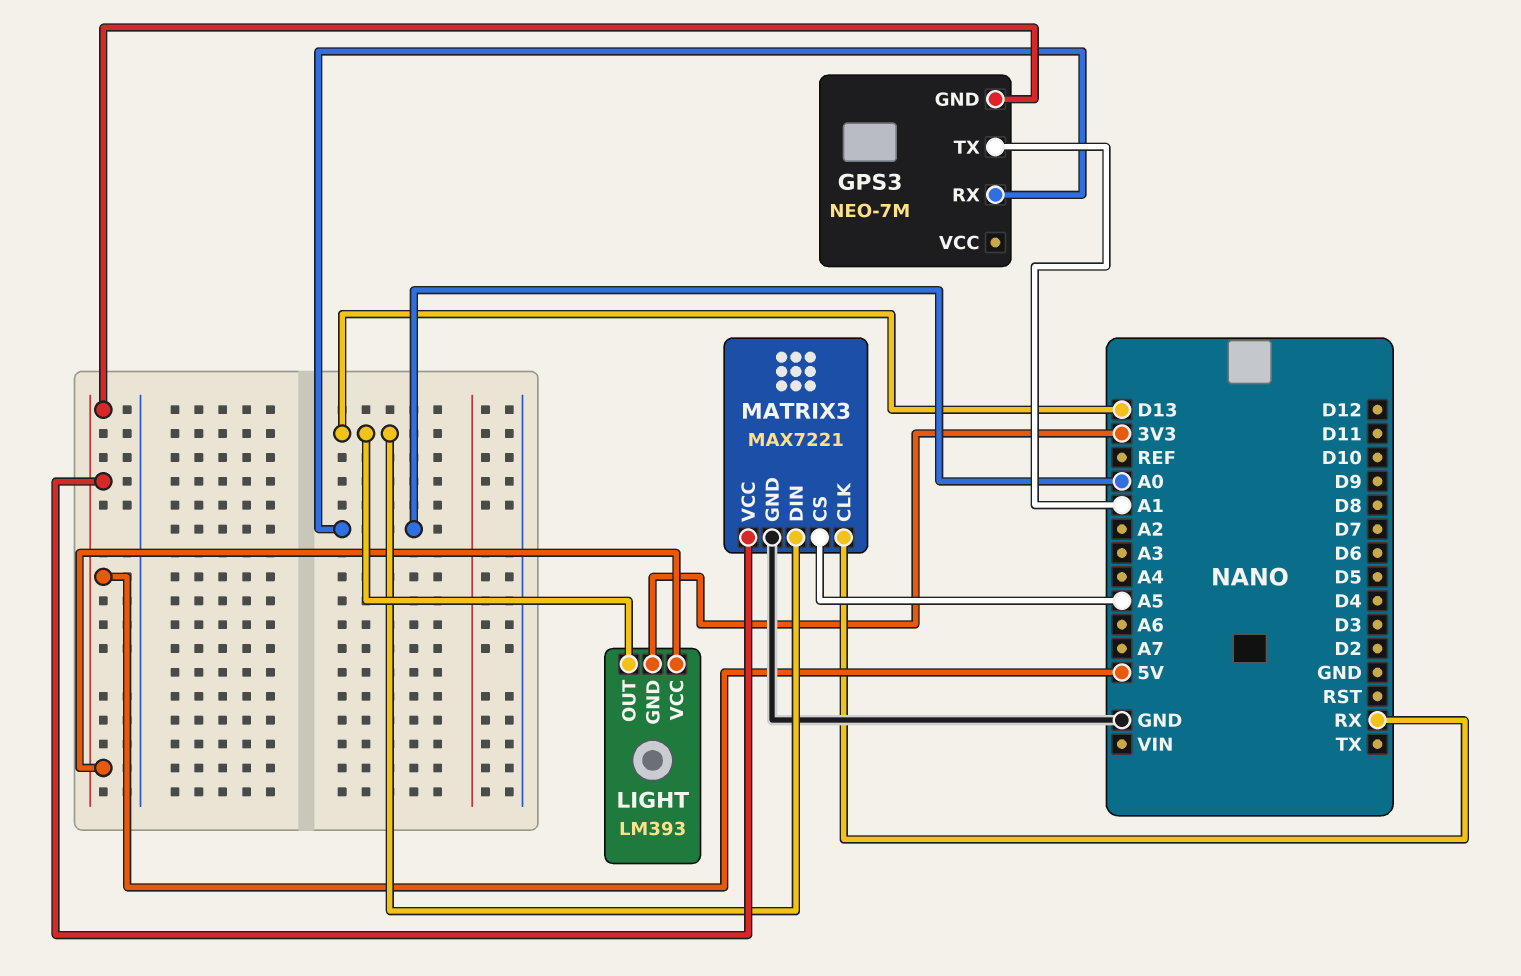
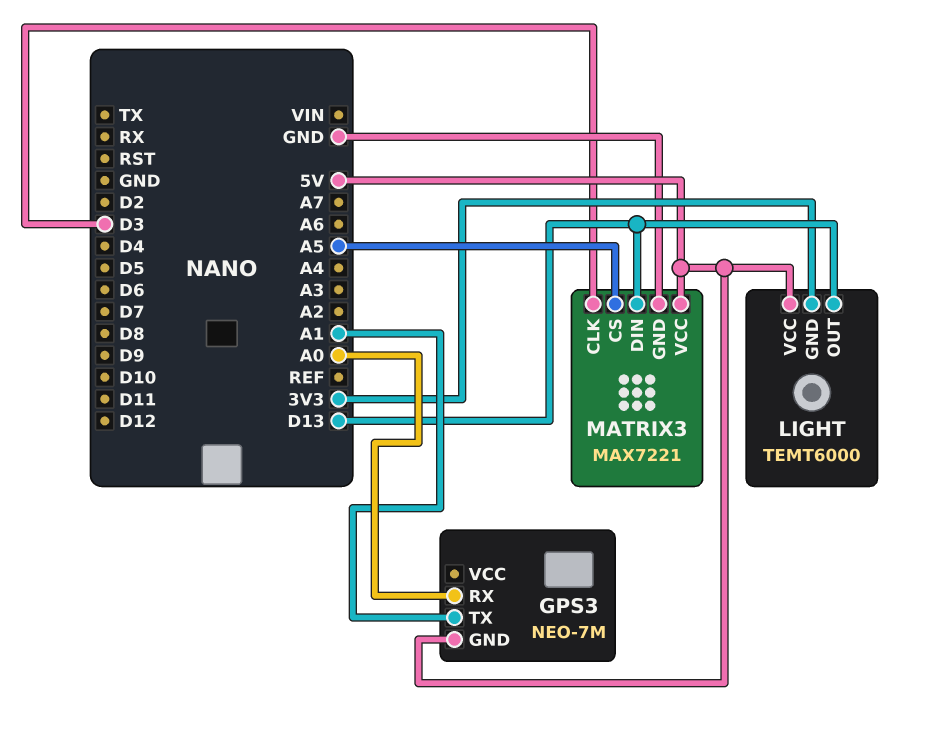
LIGHT: LM393 -> TEMT6000
MATRIX3 pin CLK: RX -> D3

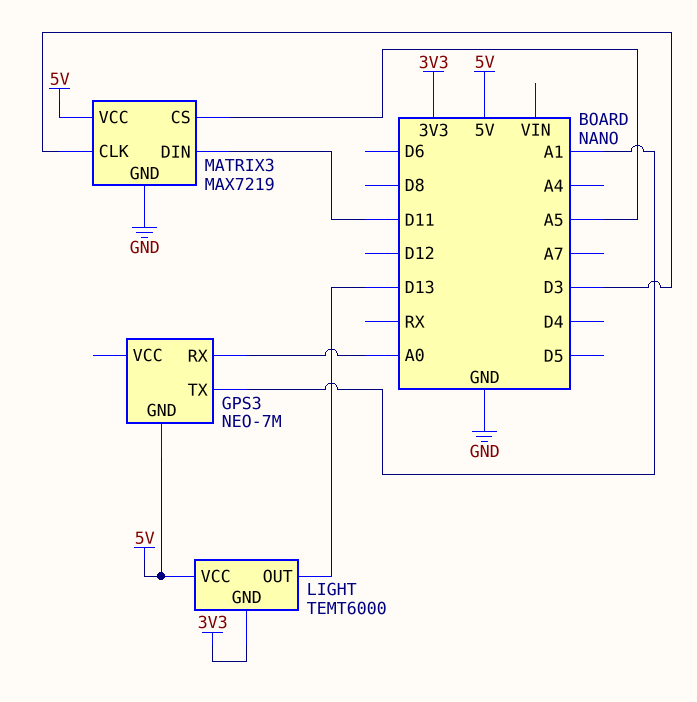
MATRIX3: MAX7221 -> MAX7219
MATRIX3 pin DIN: D13 -> D11

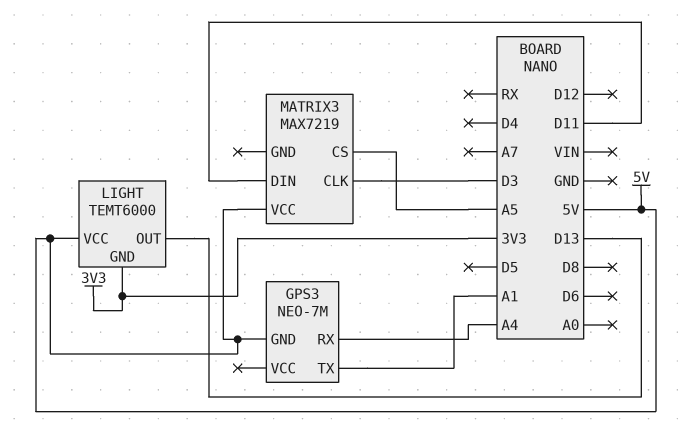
GPS3 pin RX: A0 -> A4
MATRIX3 pin GND: GND -> none

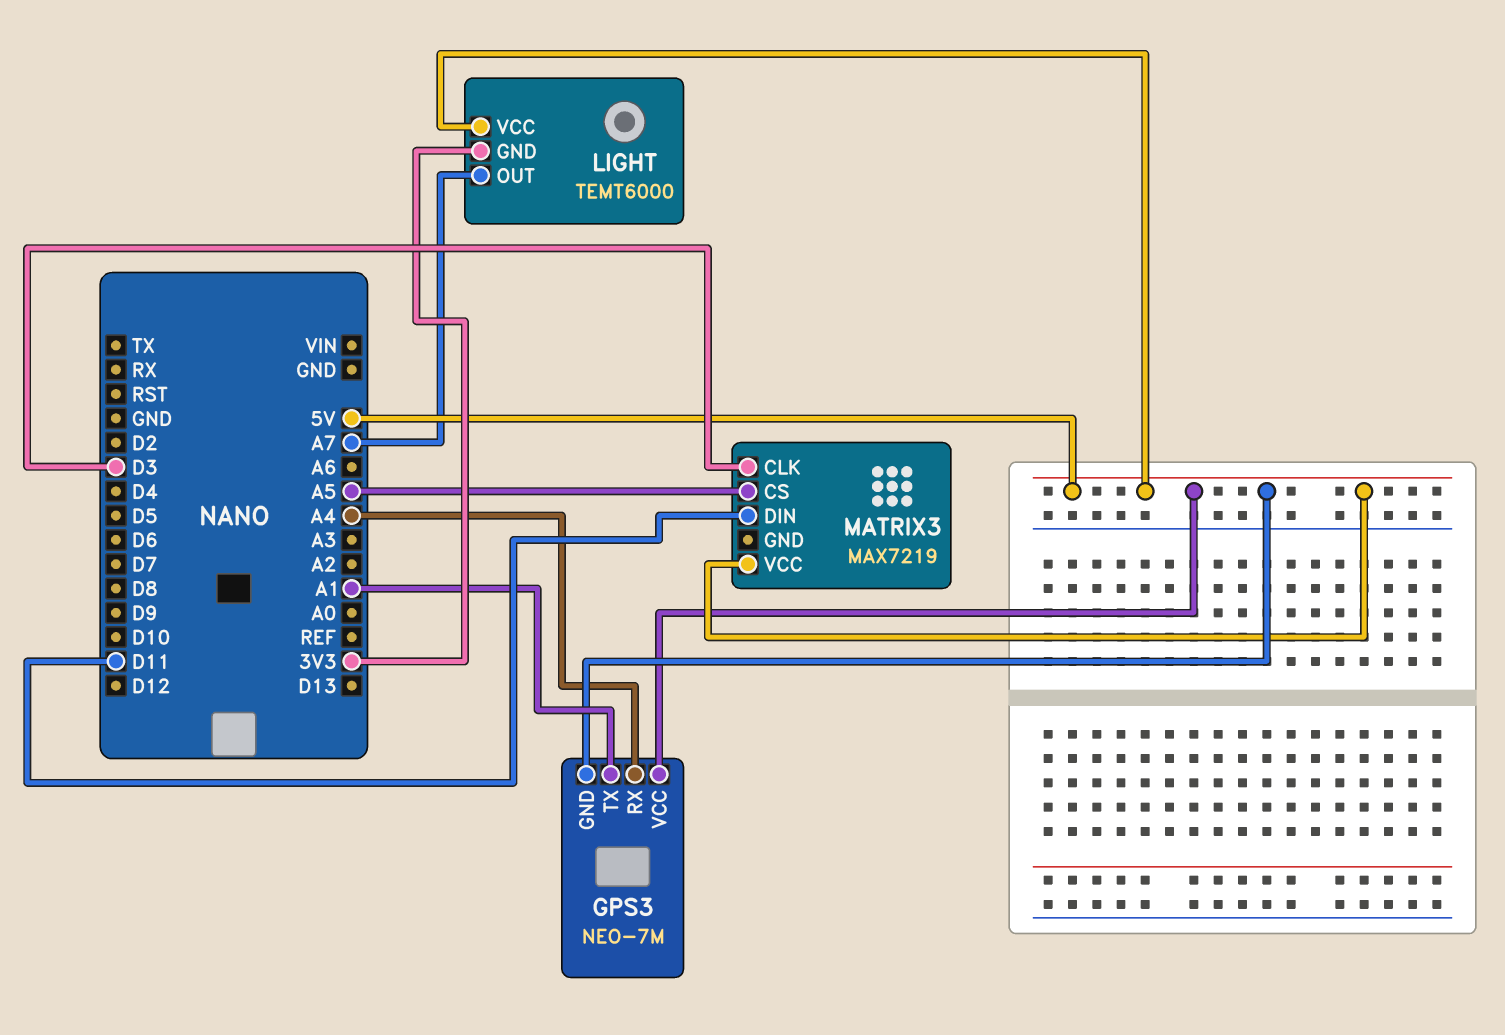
GPS3 pin VCC: none -> 5V
LIGHT pin OUT: D13 -> A7

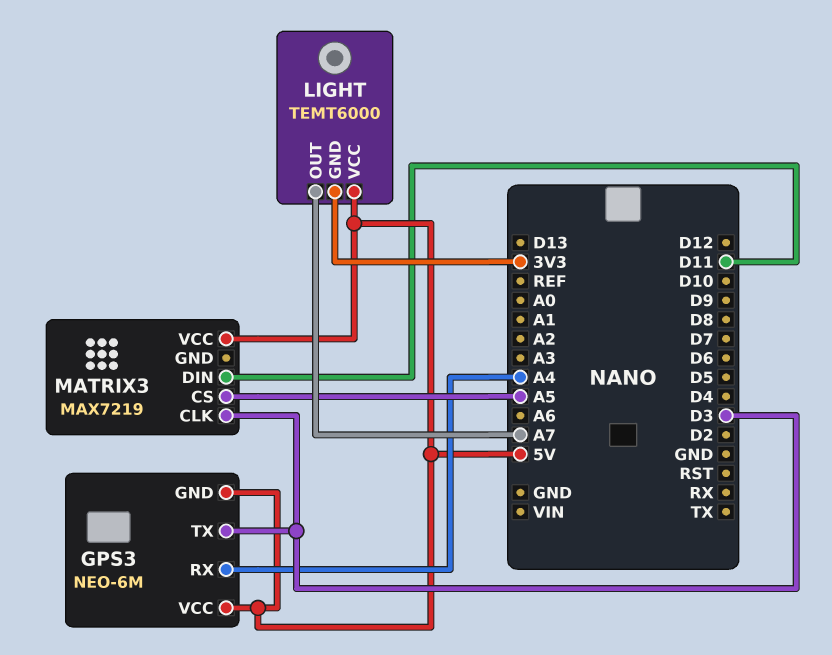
GPS3: NEO-7M -> NEO-6M
GPS3 pin TX: A1 -> D3

